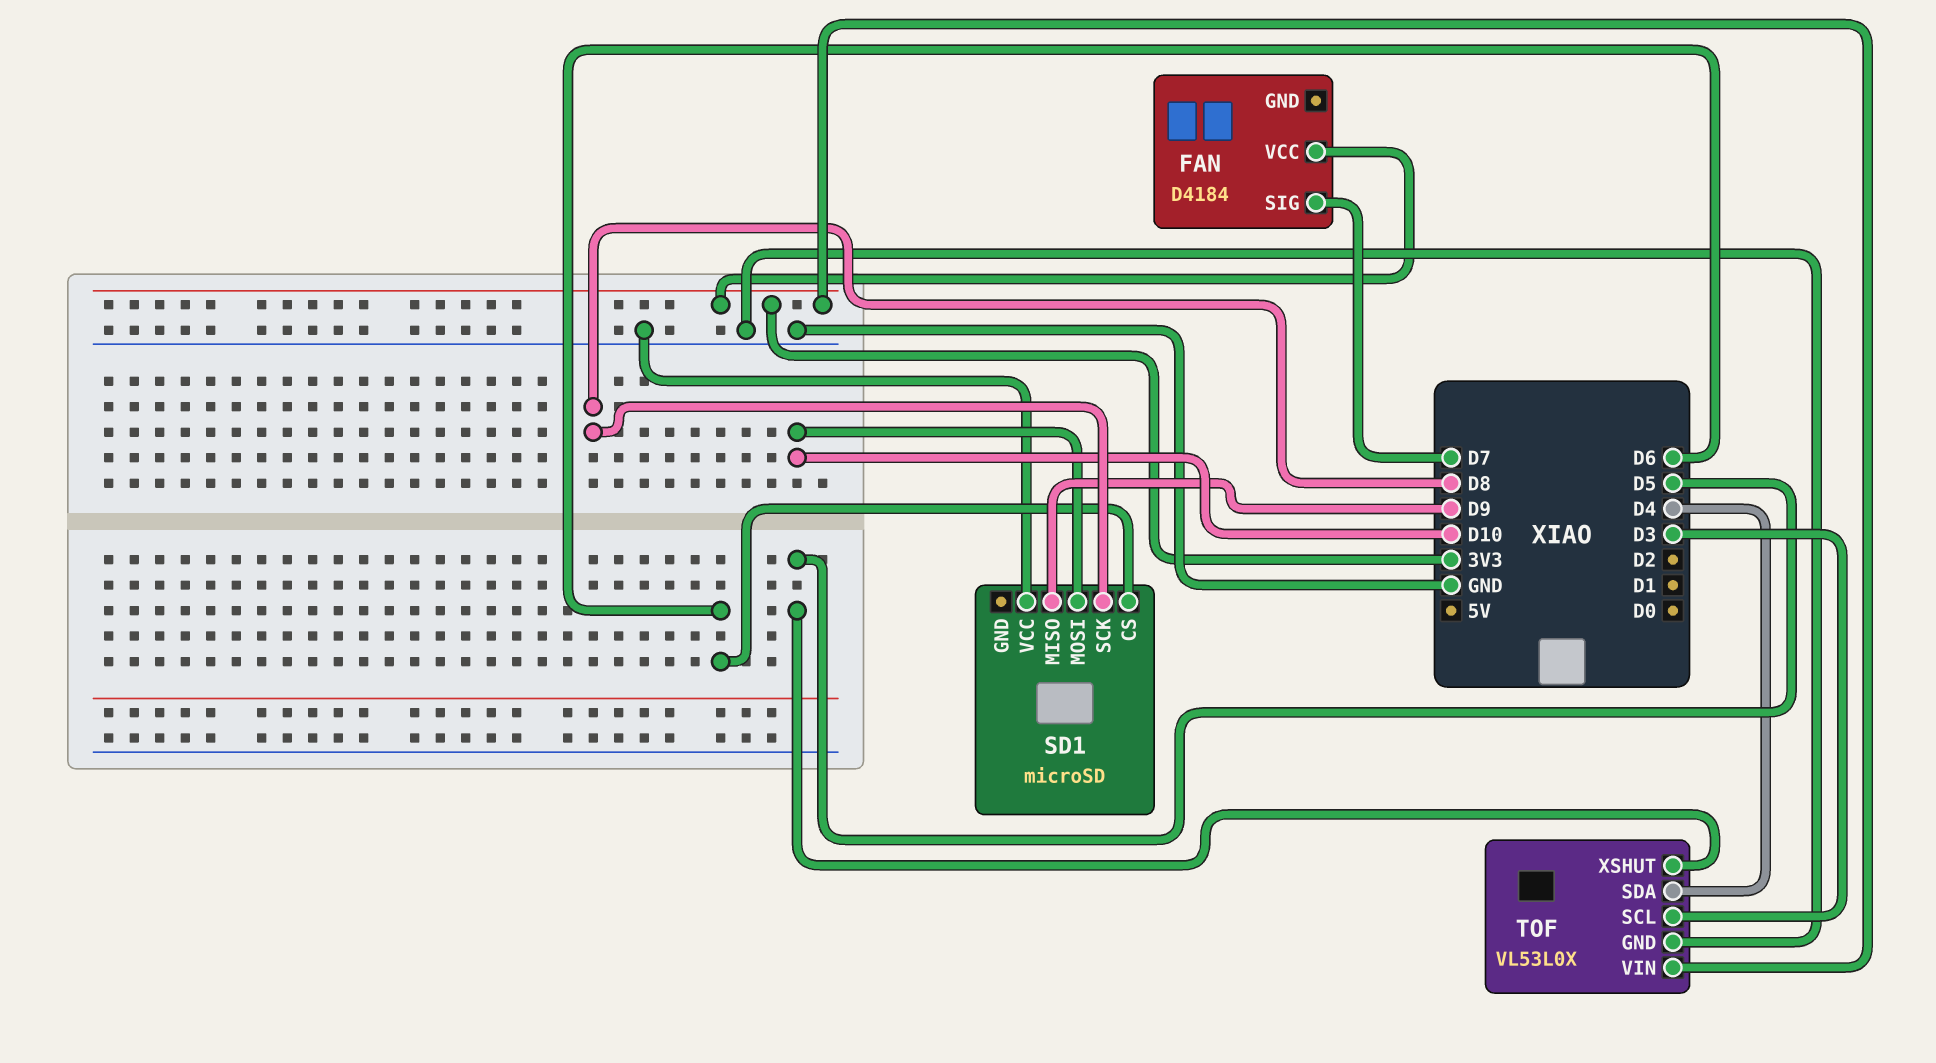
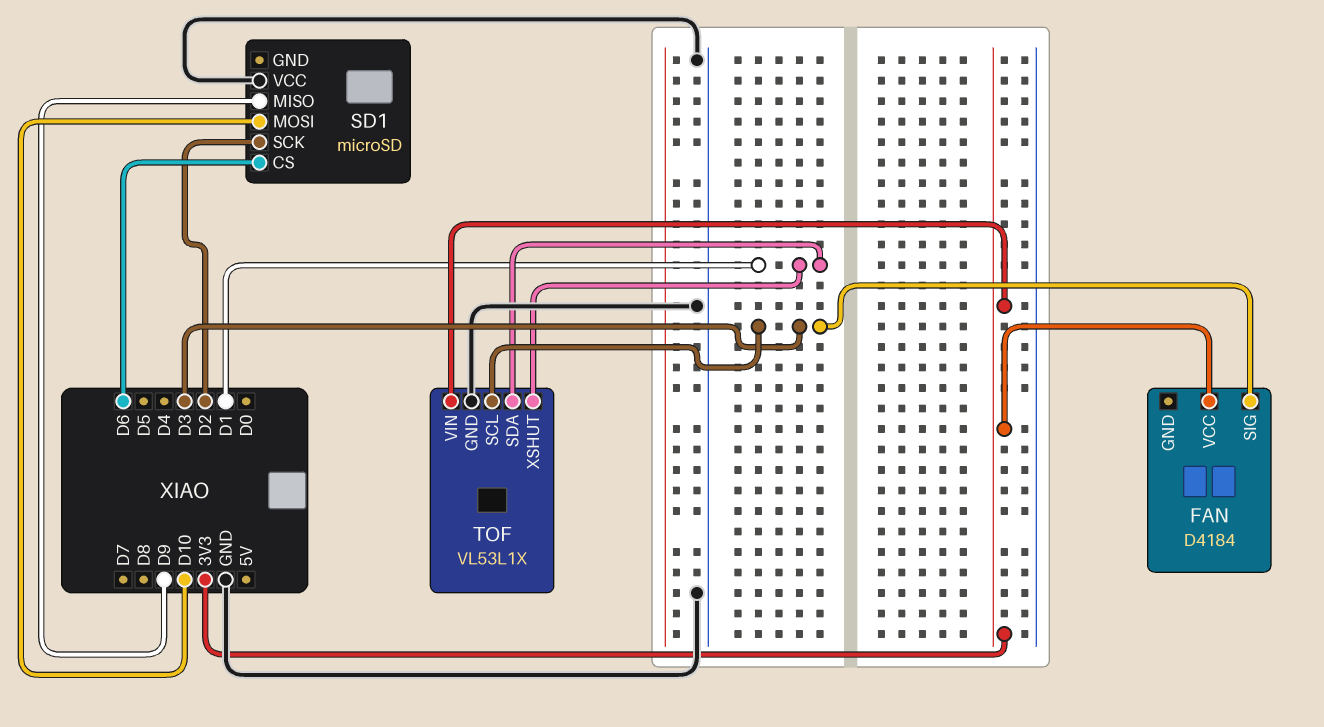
FAN pin SIG: D7 -> D3
SD1 pin SCK: D8 -> D2
TOF: VL53L0X -> VL53L1X
TOF pin SDA: D4 -> D1
TOF pin XSHUT: D5 -> D1

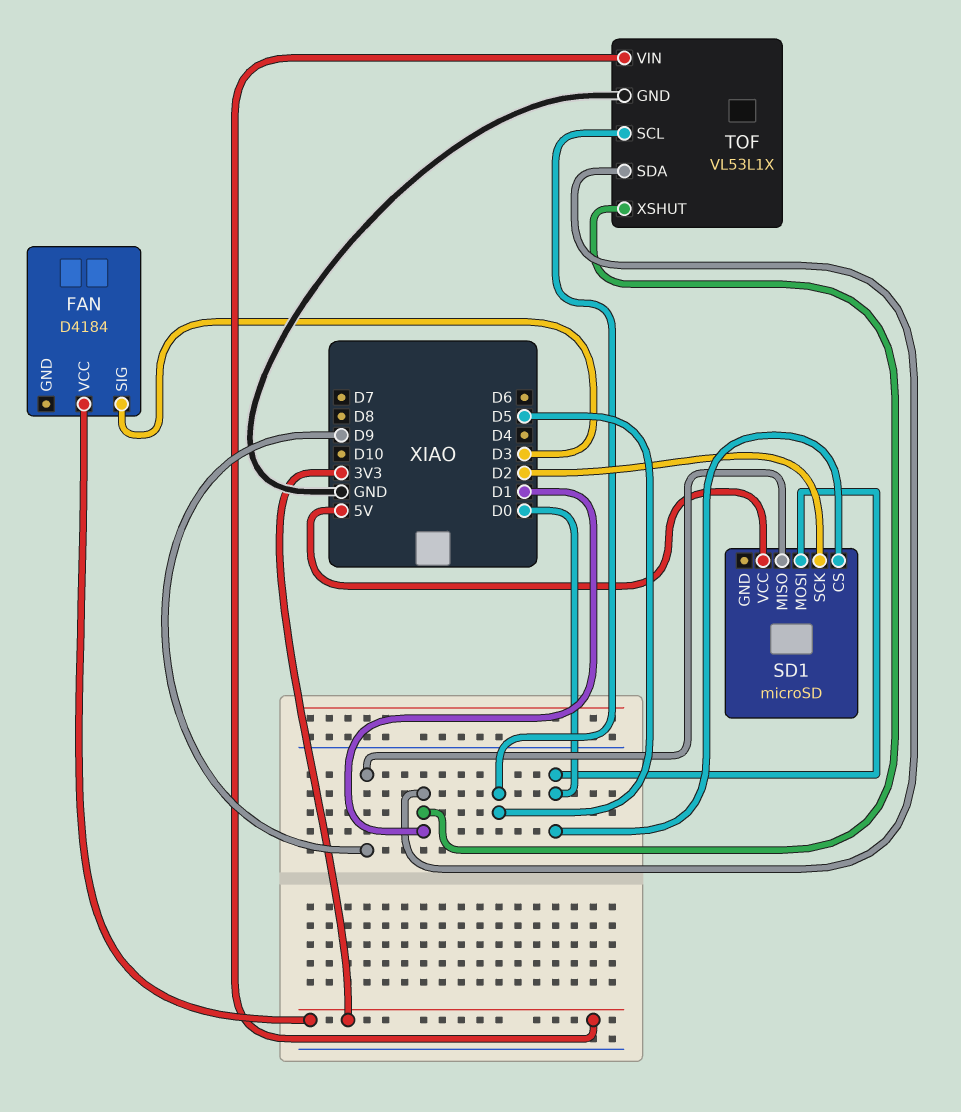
SD1 pin CS: D6 -> D0
SD1 pin MOSI: D10 -> D0
SD1 pin VCC: GND -> 5V
TOF pin SCL: D3 -> D5

